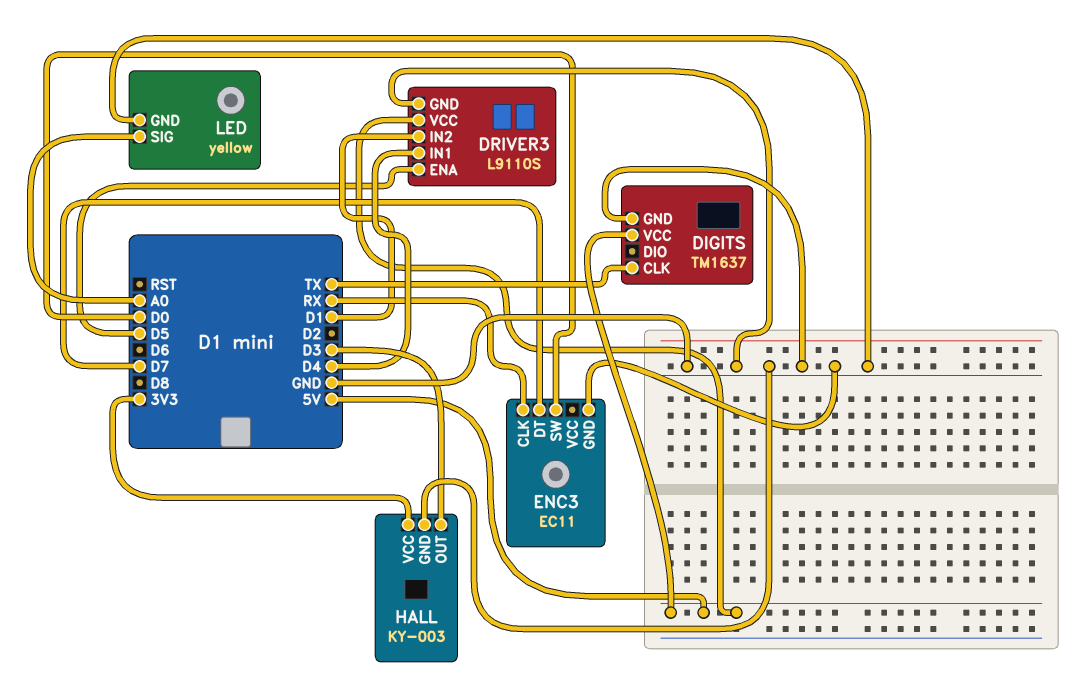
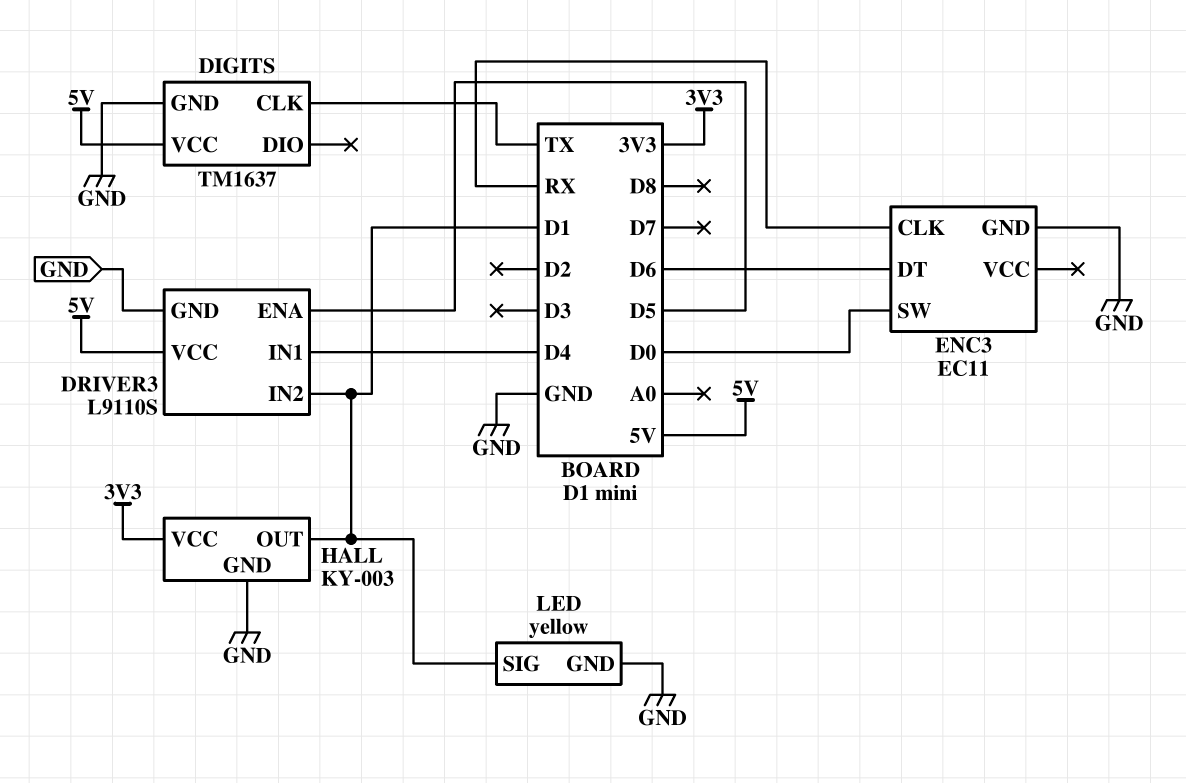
ENC3 pin DT: D7 -> D6
HALL pin OUT: D3 -> D1
LED pin SIG: A0 -> D1

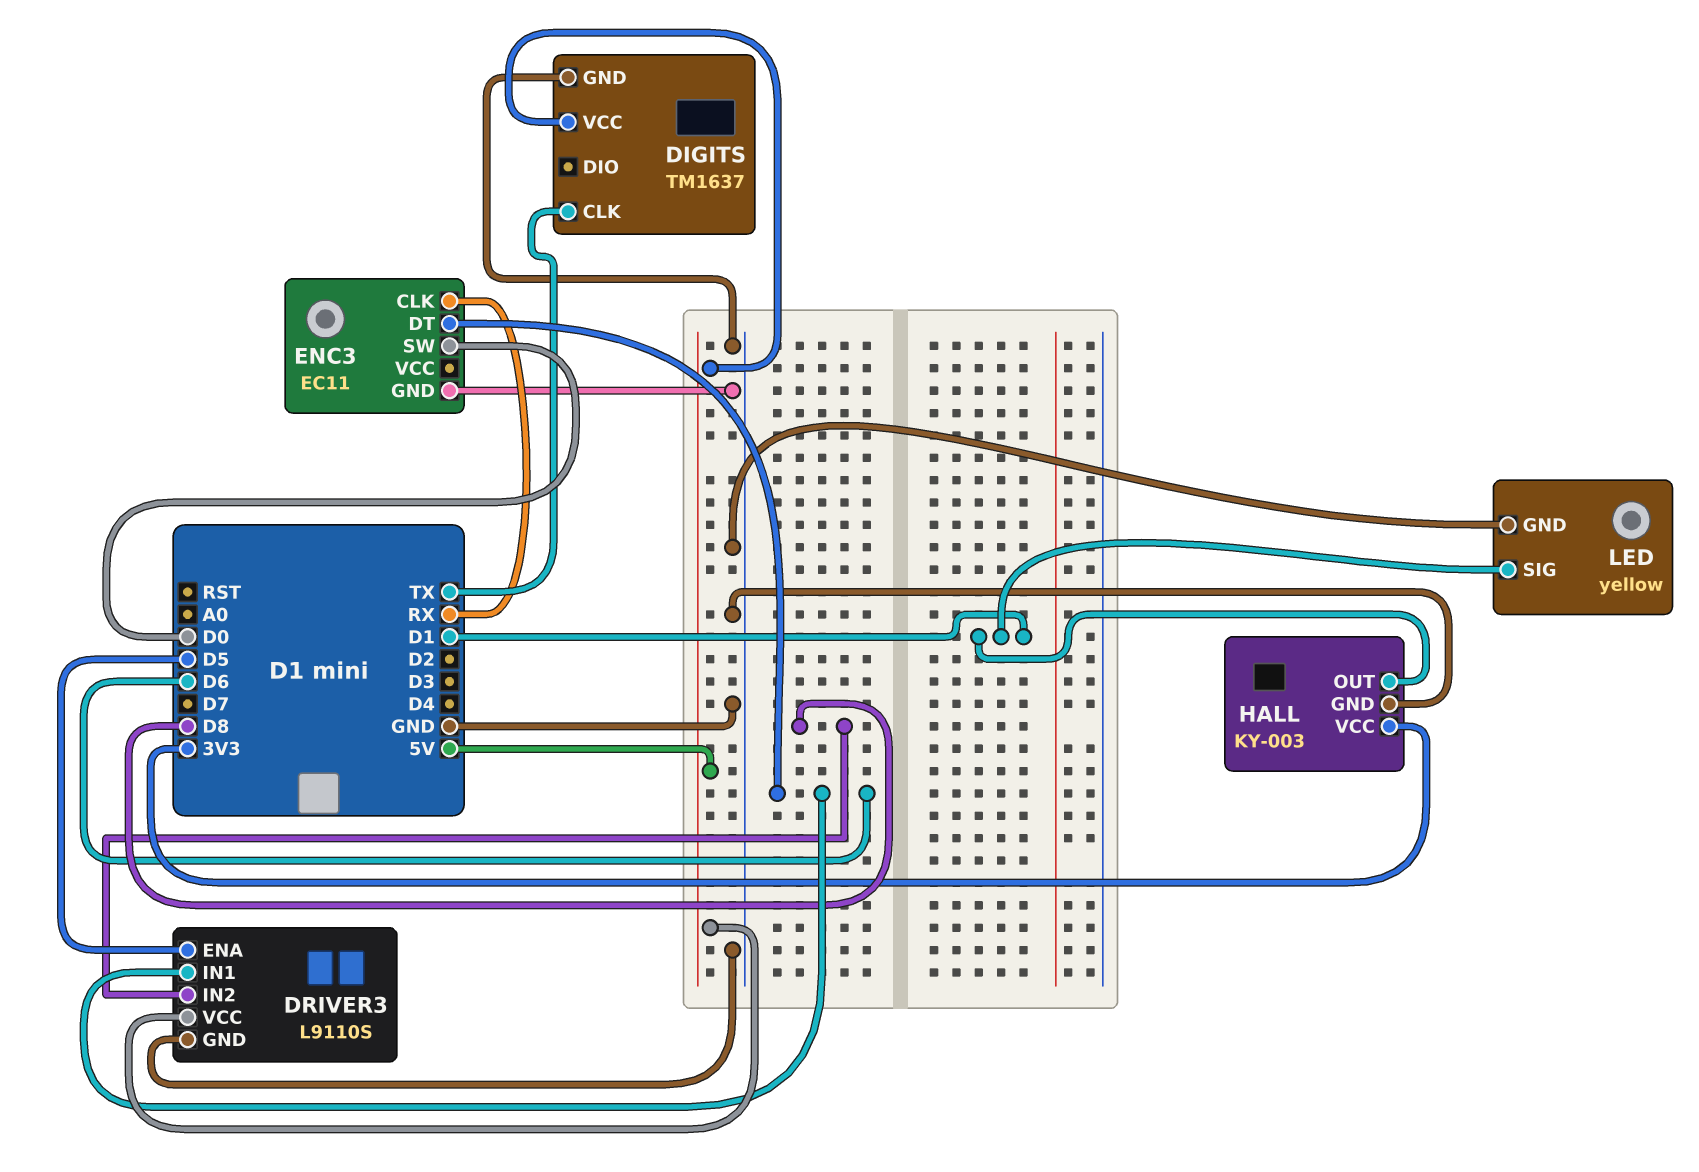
DRIVER3 pin IN1: D4 -> D6
DRIVER3 pin IN2: D1 -> D8

